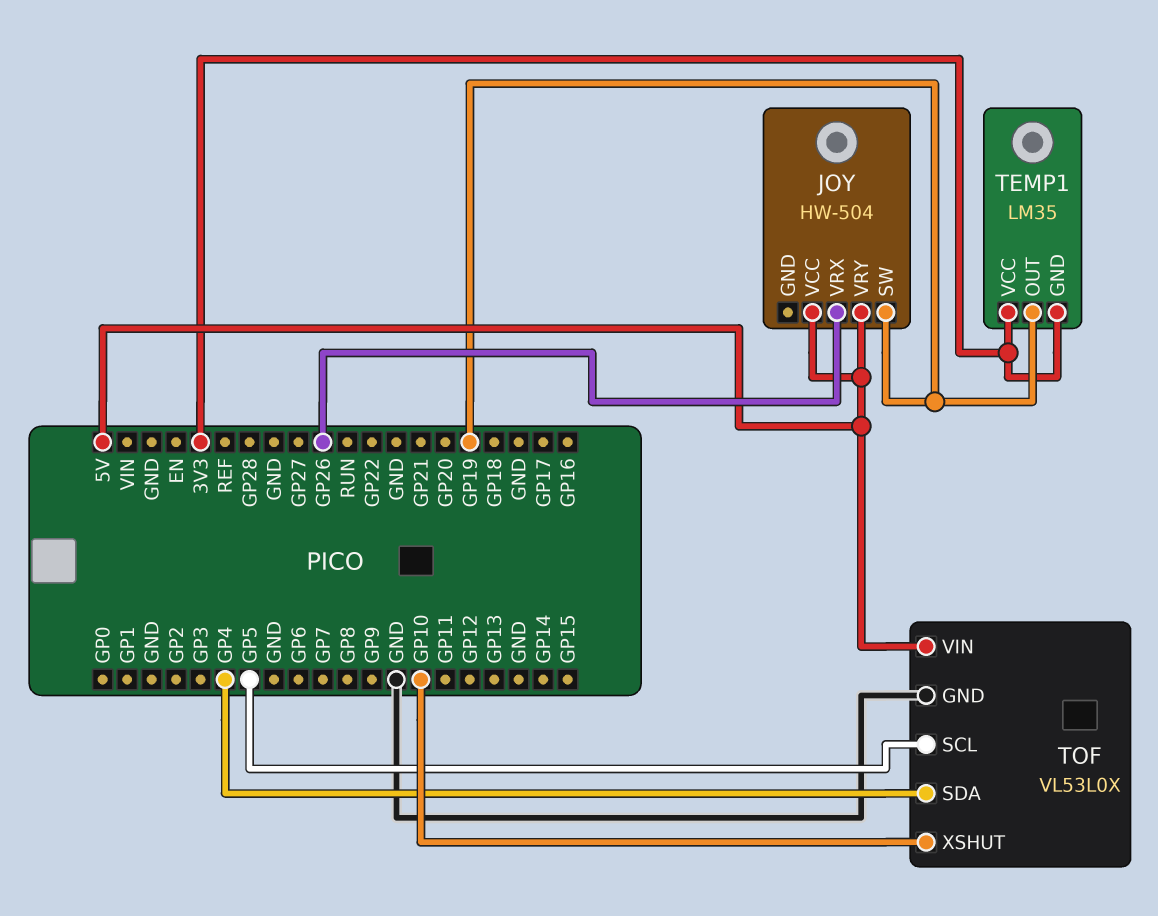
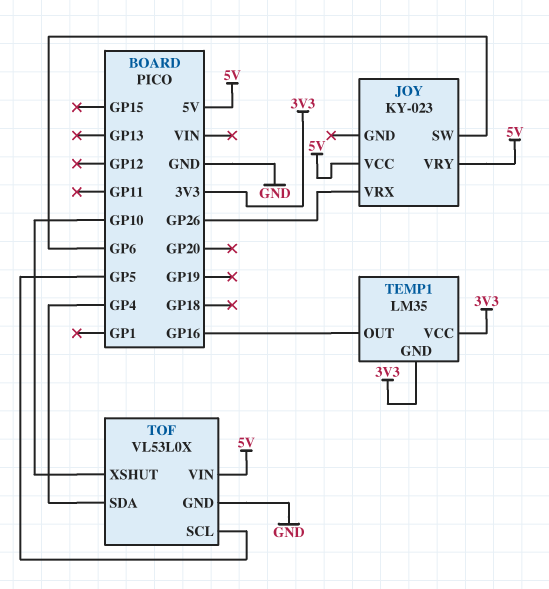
JOY: HW-504 -> KY-023
JOY pin SW: GP19 -> GP6
TEMP1 pin OUT: GP19 -> GP16

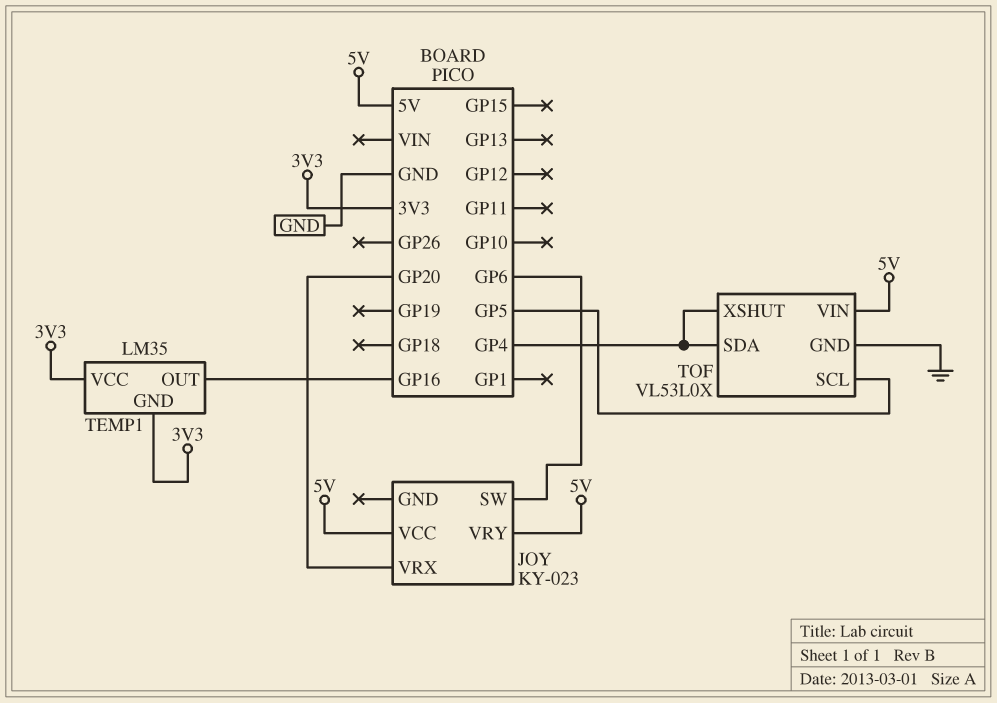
JOY pin VRX: GP26 -> GP20
TOF pin XSHUT: GP10 -> GP4

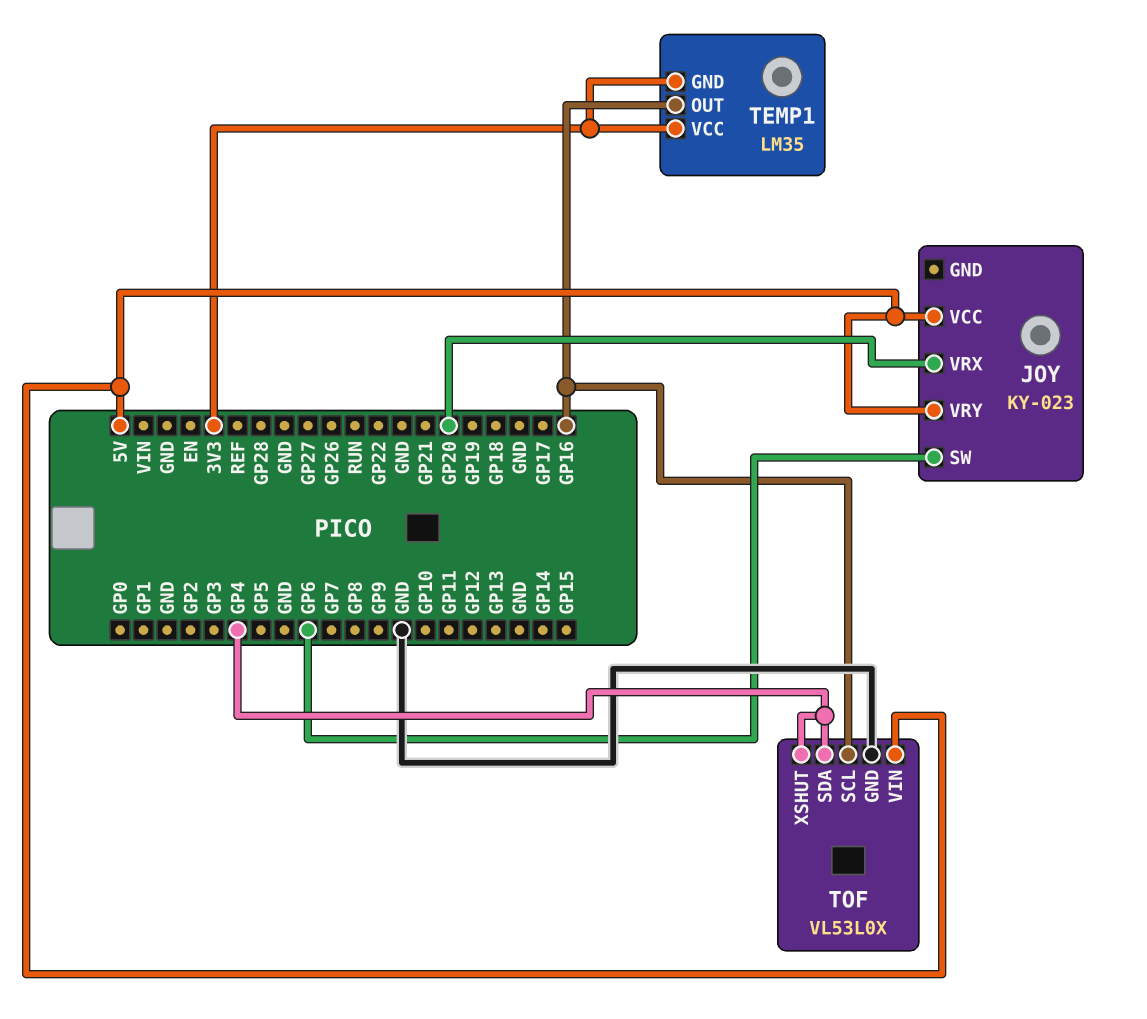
TOF pin SCL: GP5 -> GP16

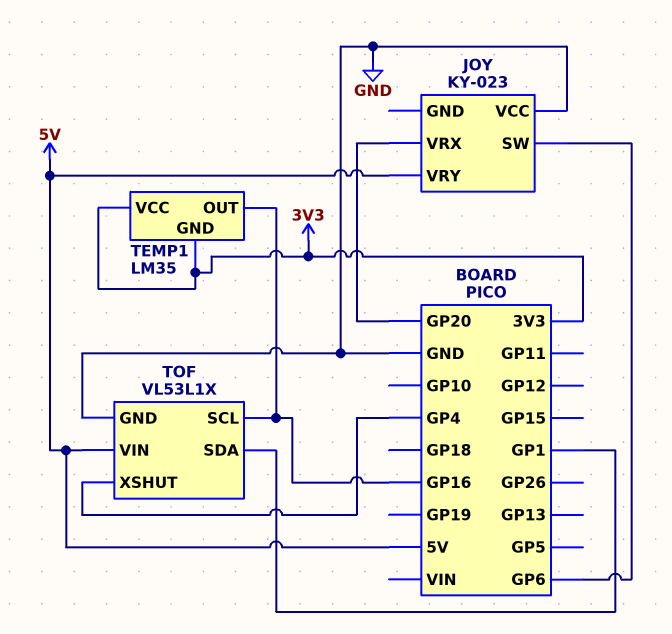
JOY pin VCC: 5V -> GND
TOF: VL53L0X -> VL53L1X
TOF pin SDA: GP4 -> GP1

